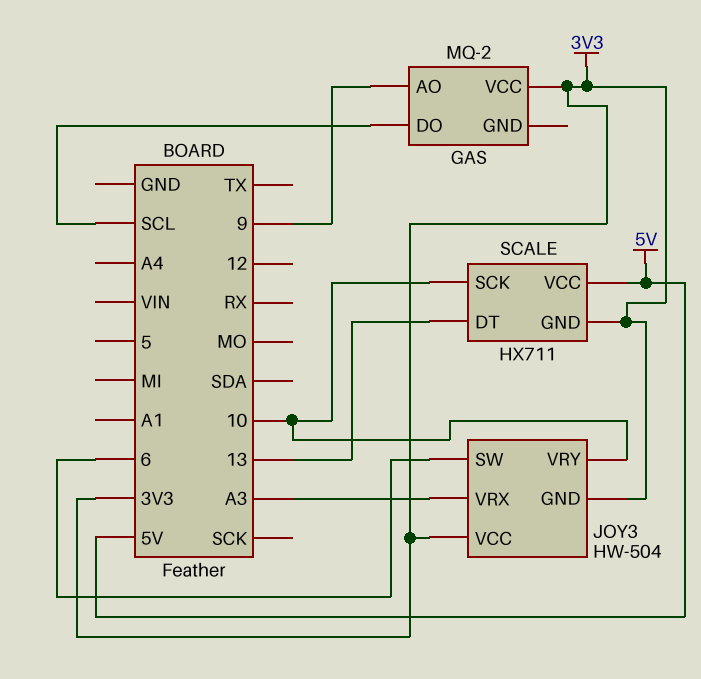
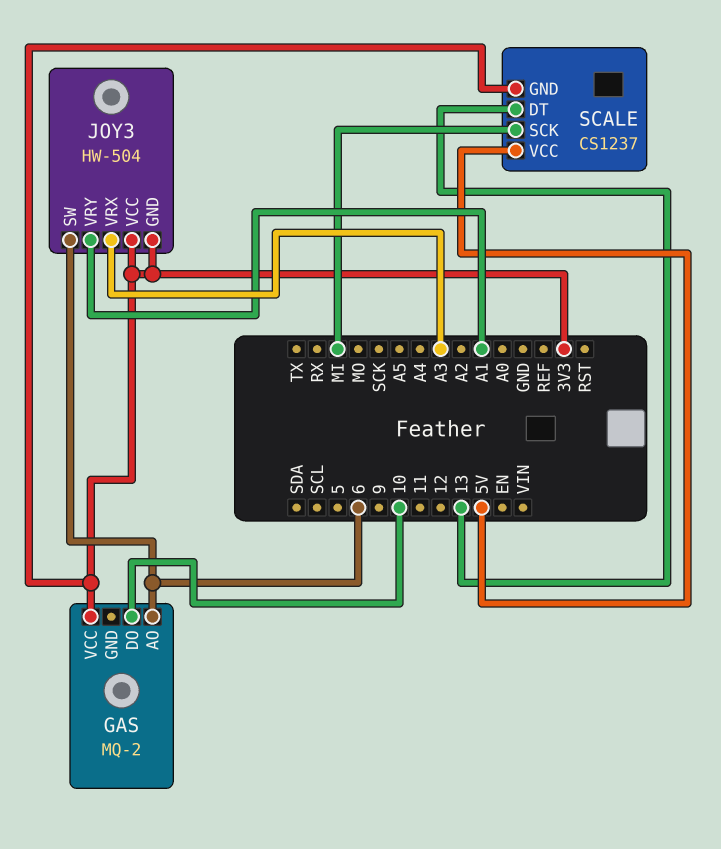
GAS pin AO: 9 -> 6
GAS pin DO: SCL -> 10
JOY3 pin VRY: 10 -> A1
SCALE: HX711 -> CS1237
SCALE pin SCK: 10 -> MI

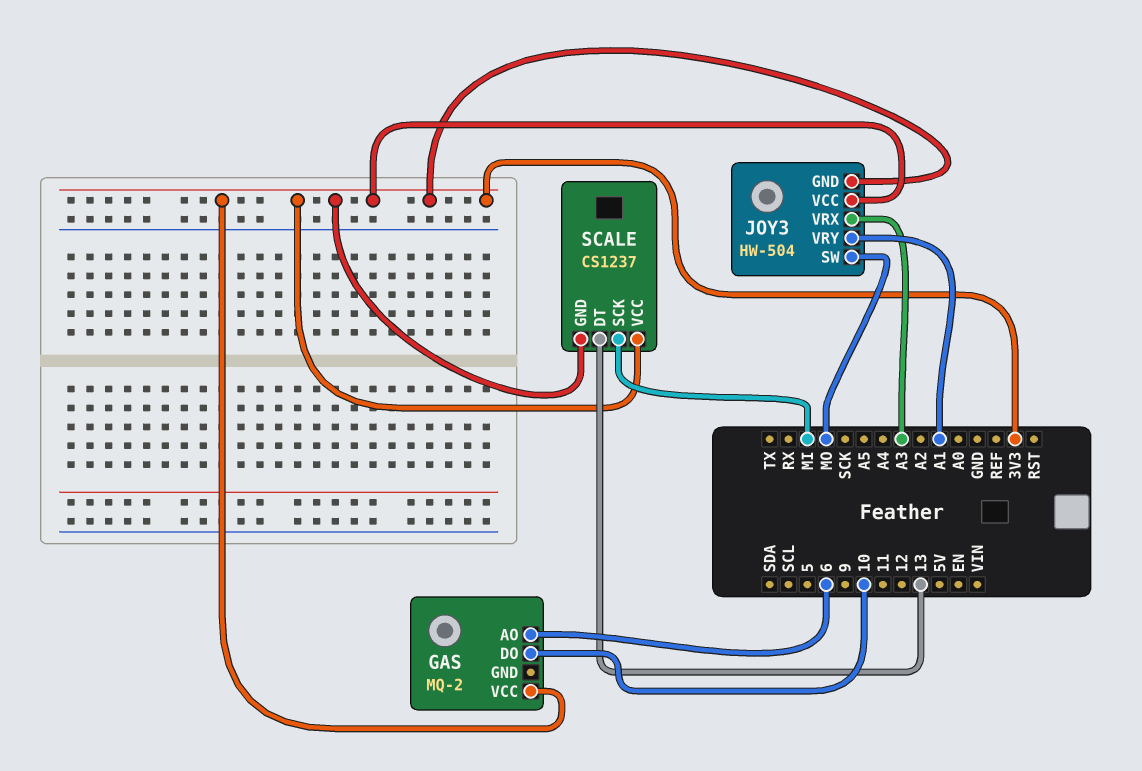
JOY3 pin SW: 6 -> MO
SCALE pin VCC: 5V -> 3V3

